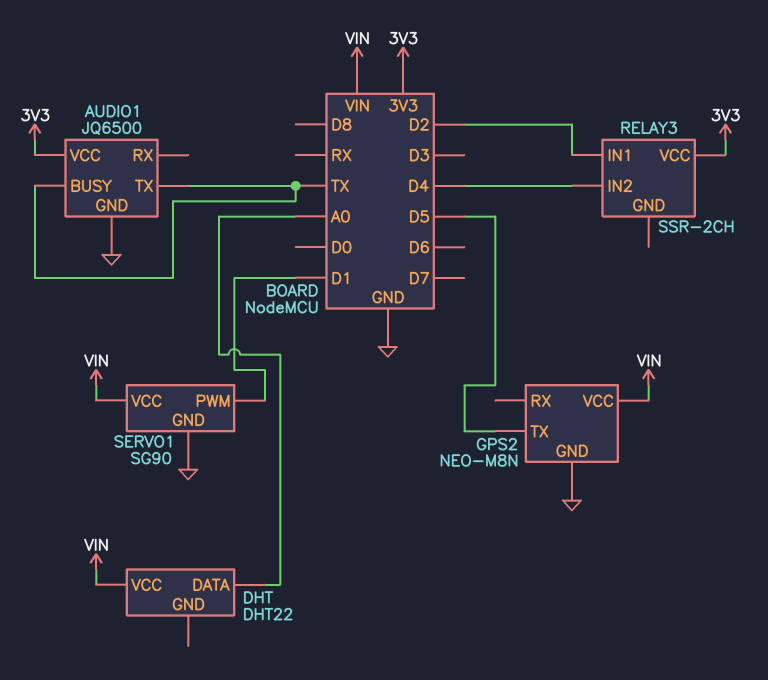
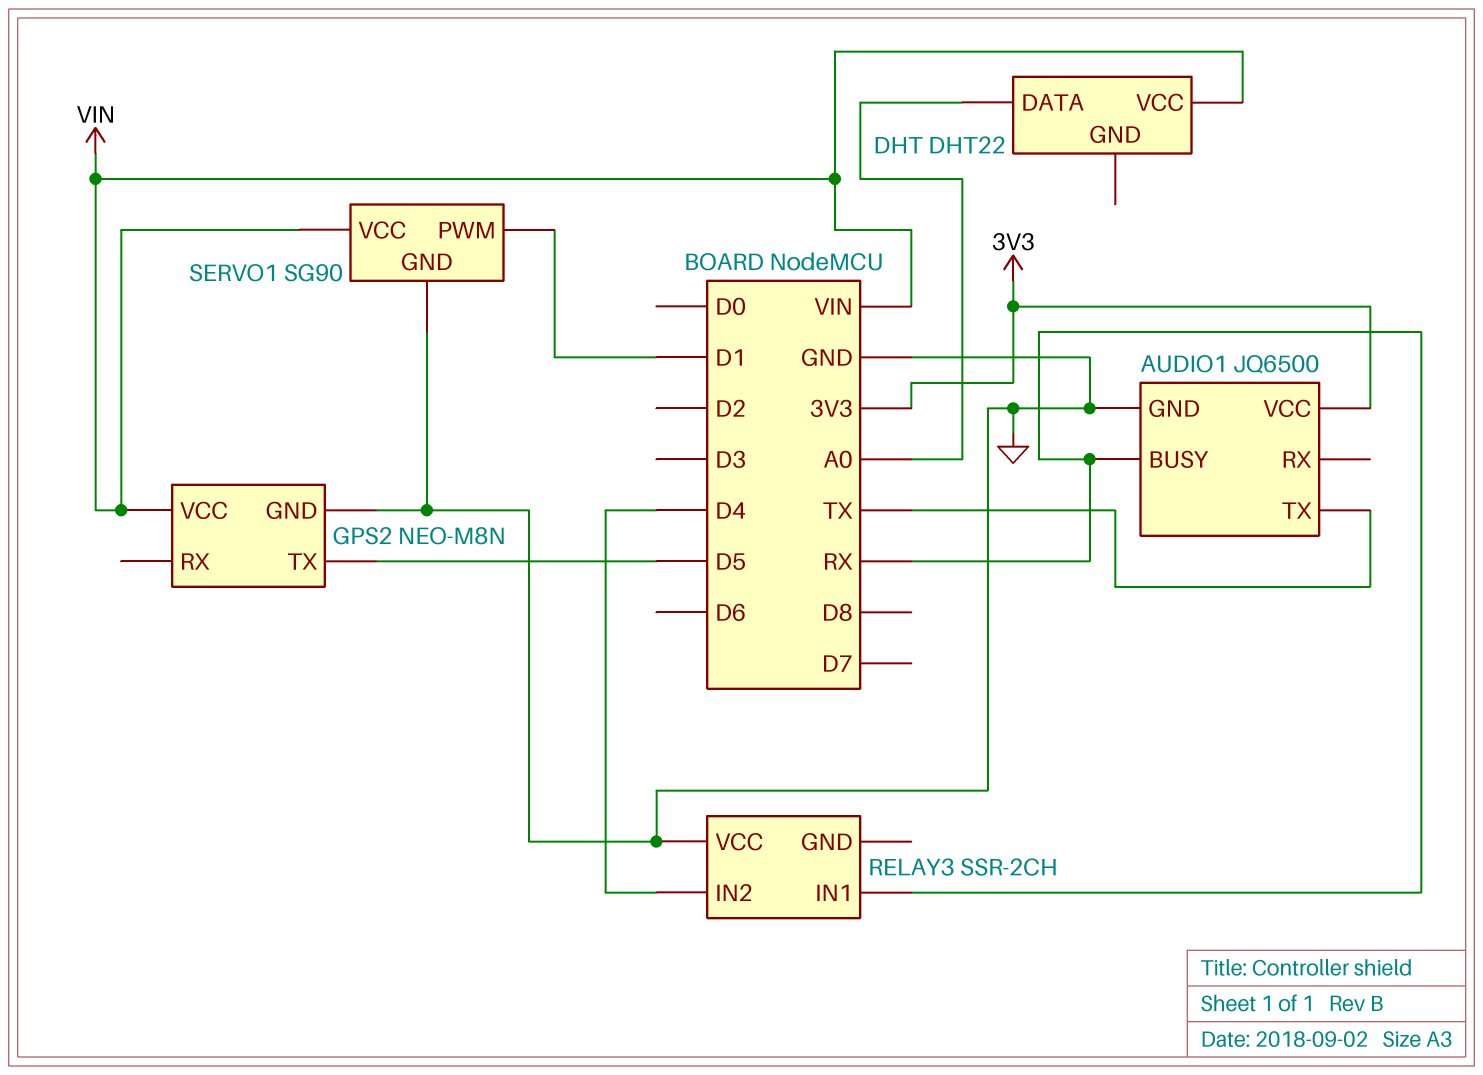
AUDIO1 pin BUSY: TX -> RX
RELAY3 pin IN1: D2 -> RX
RELAY3 pin VCC: 3V3 -> GND

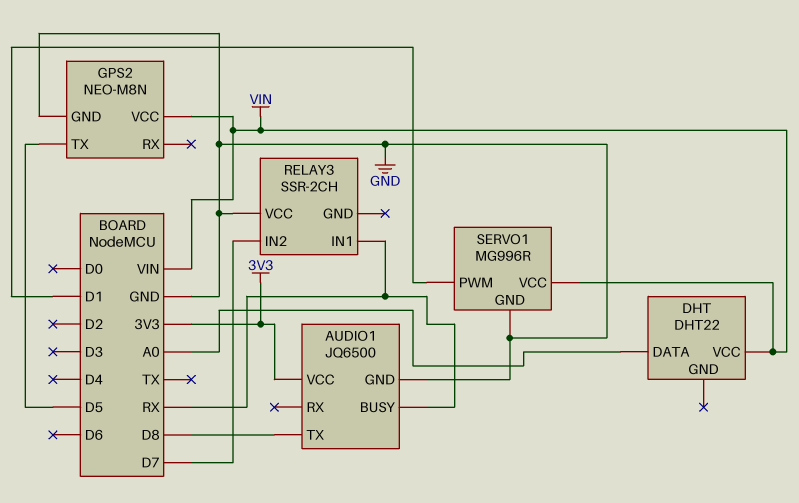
AUDIO1 pin TX: TX -> D8
RELAY3 pin IN2: D4 -> D7
SERVO1: SG90 -> MG996R

